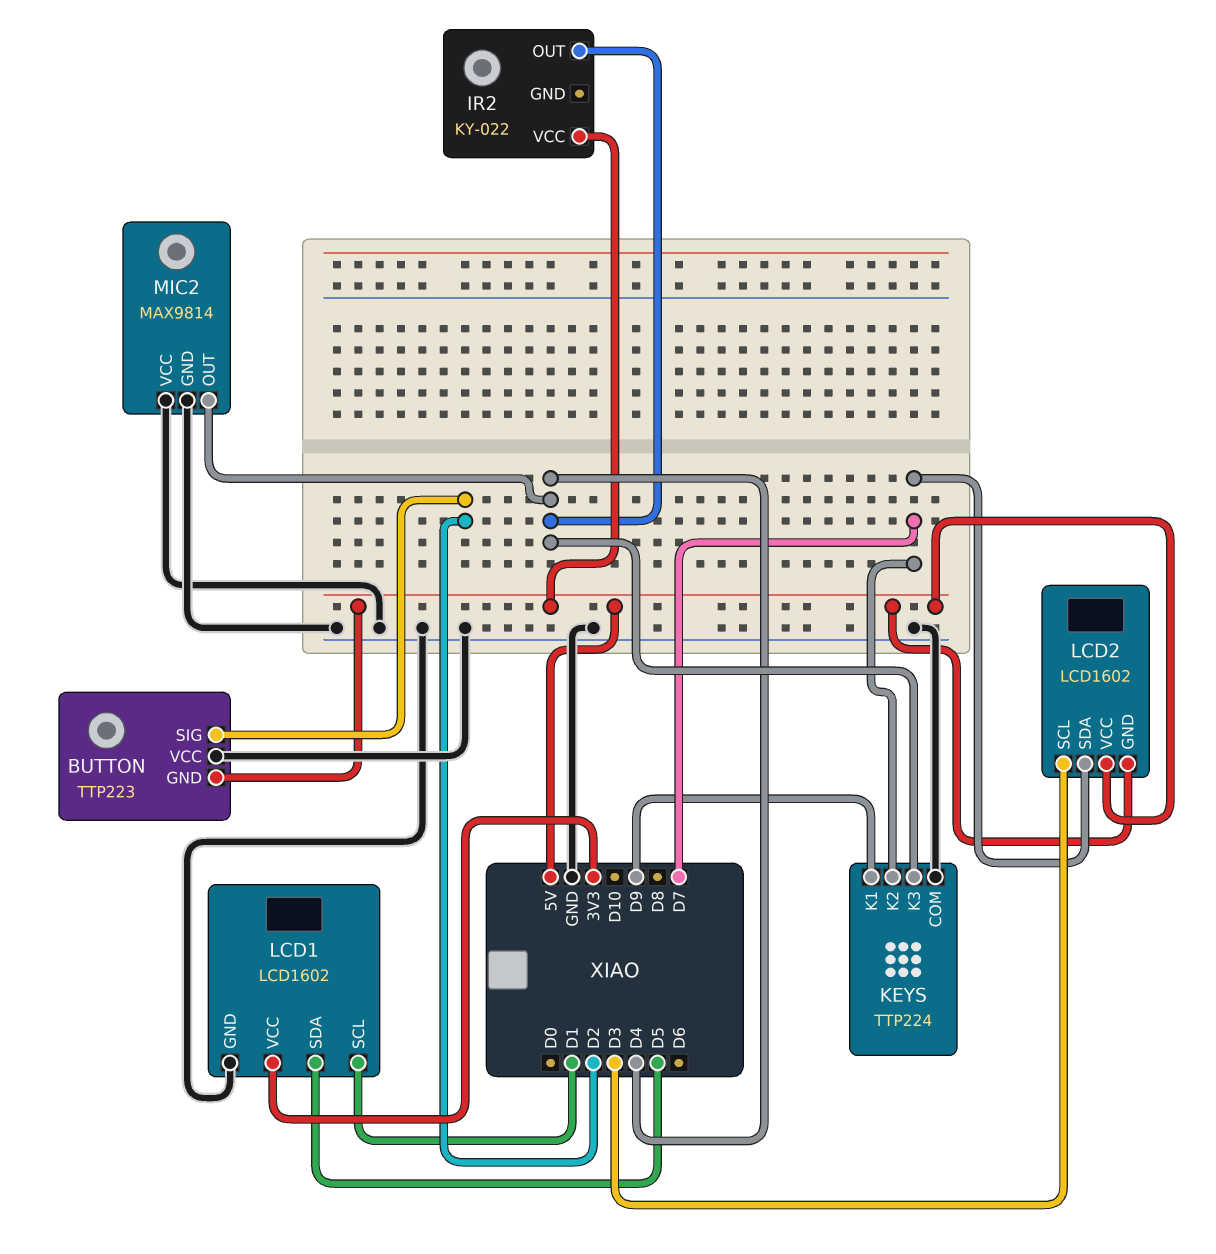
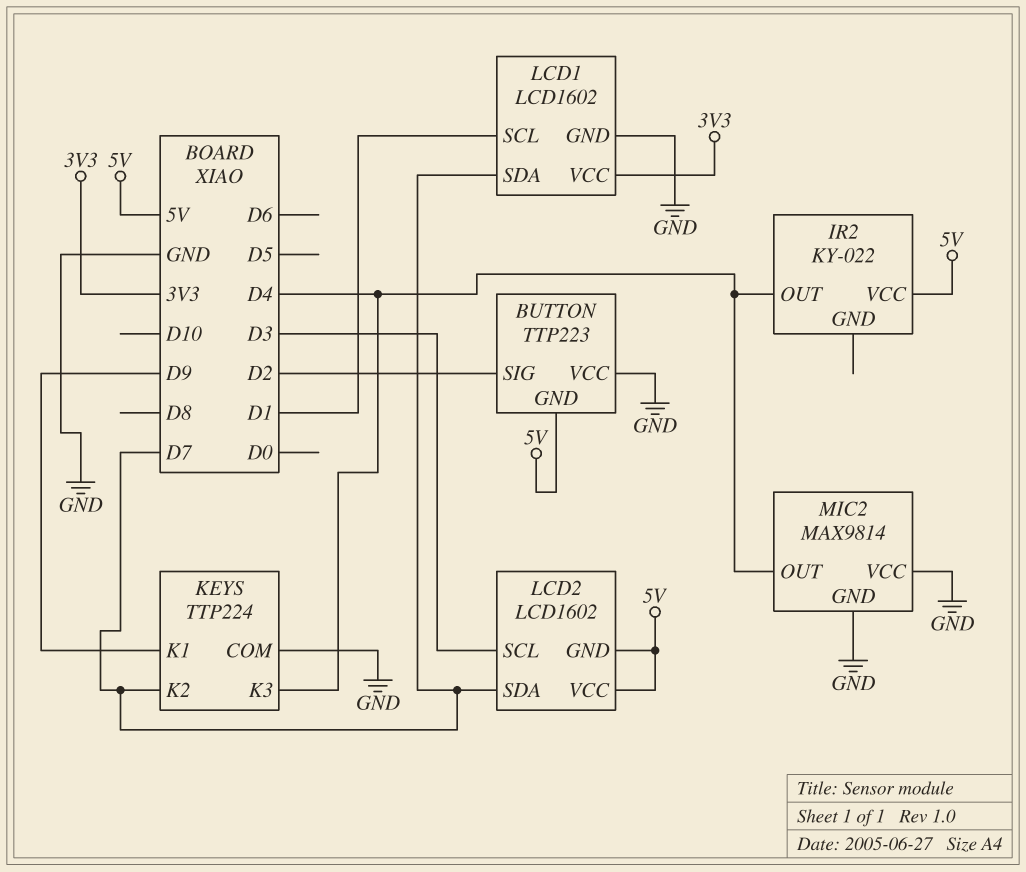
LCD1 pin SDA: D5 -> D7

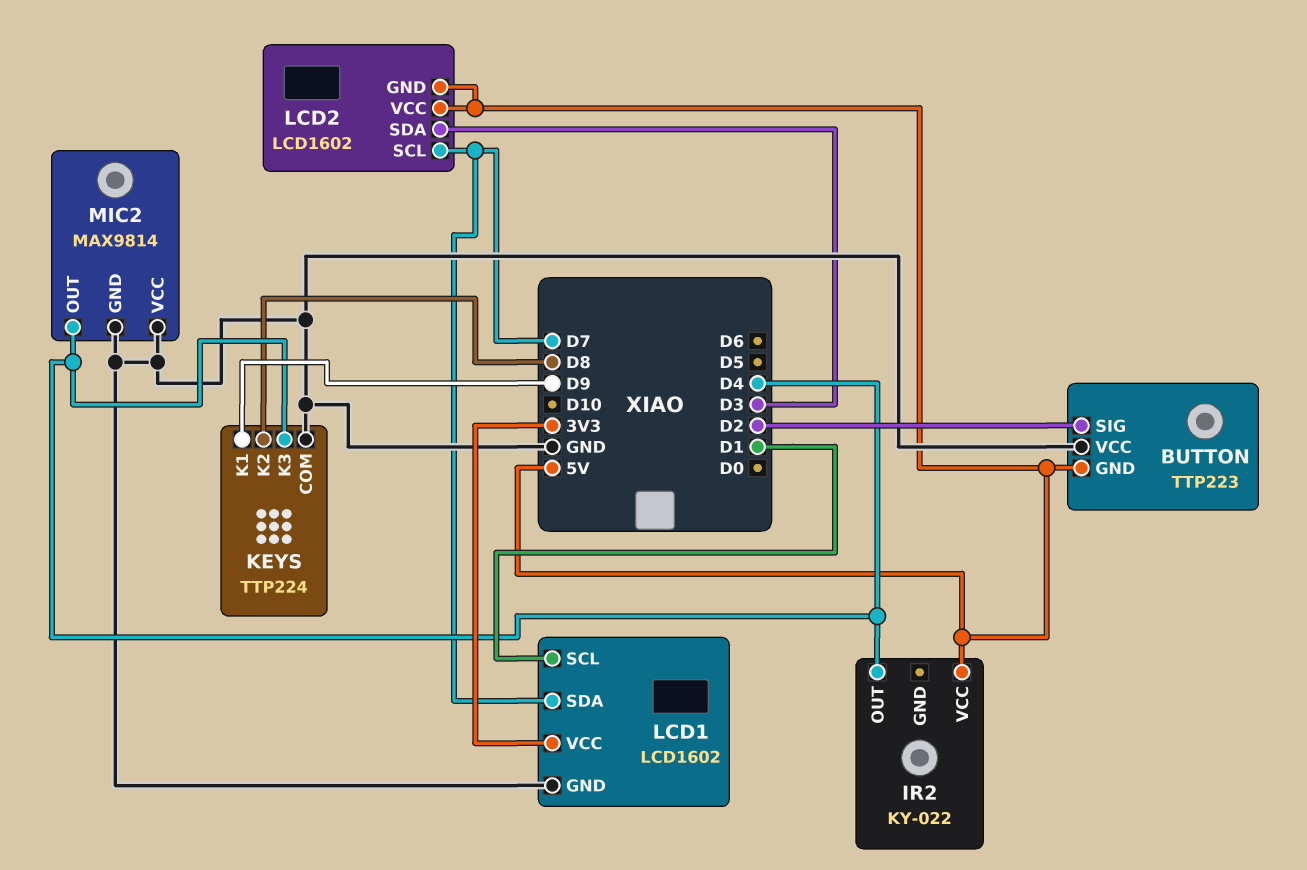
KEYS pin K2: D7 -> D8
LCD2 pin SCL: D3 -> D7
LCD2 pin SDA: D7 -> D3

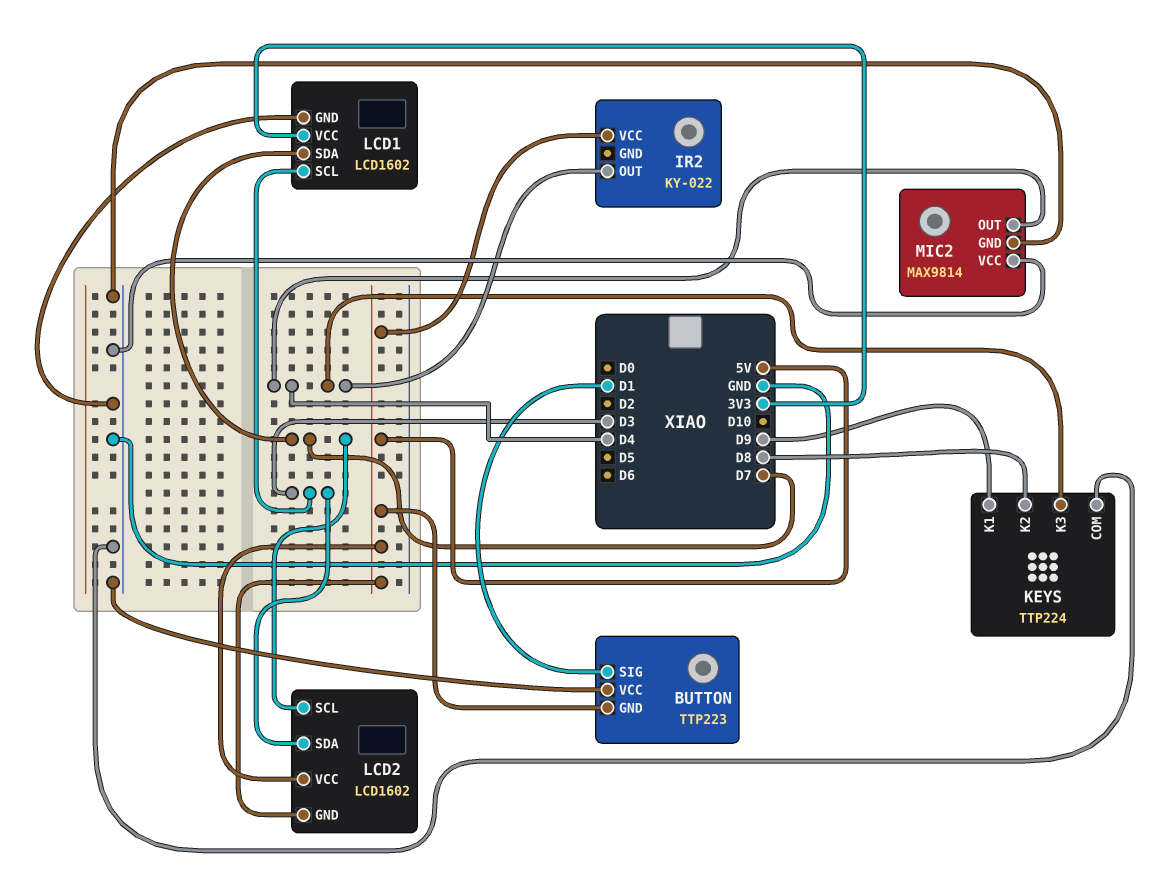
BUTTON pin SIG: D2 -> D1
LCD1 pin SCL: D1 -> D3

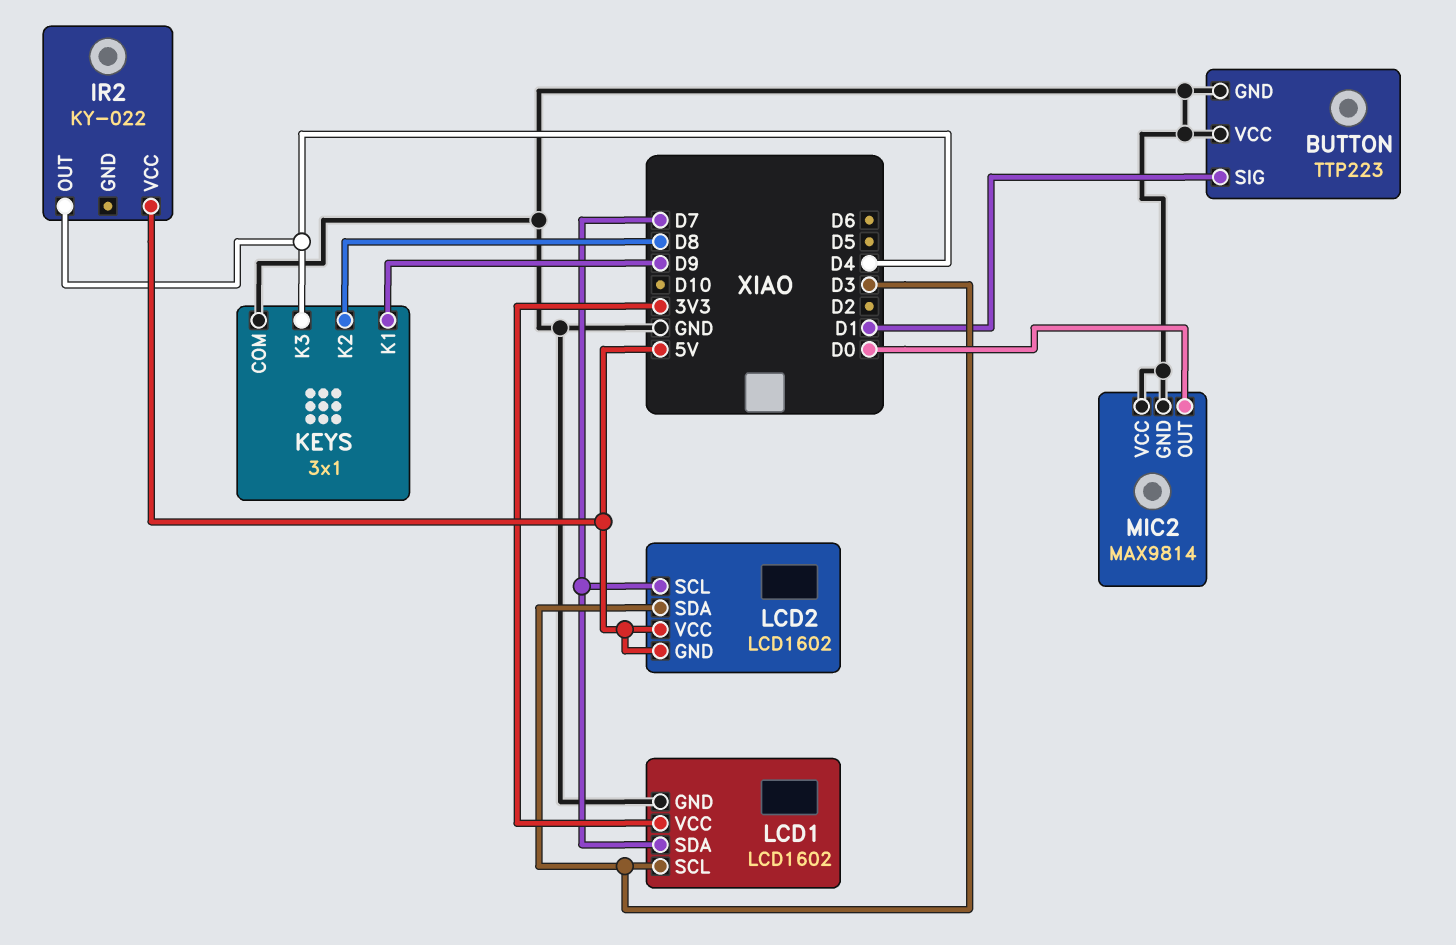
BUTTON pin GND: 5V -> GND
KEYS: TTP224 -> 3x1
MIC2 pin OUT: D4 -> D0

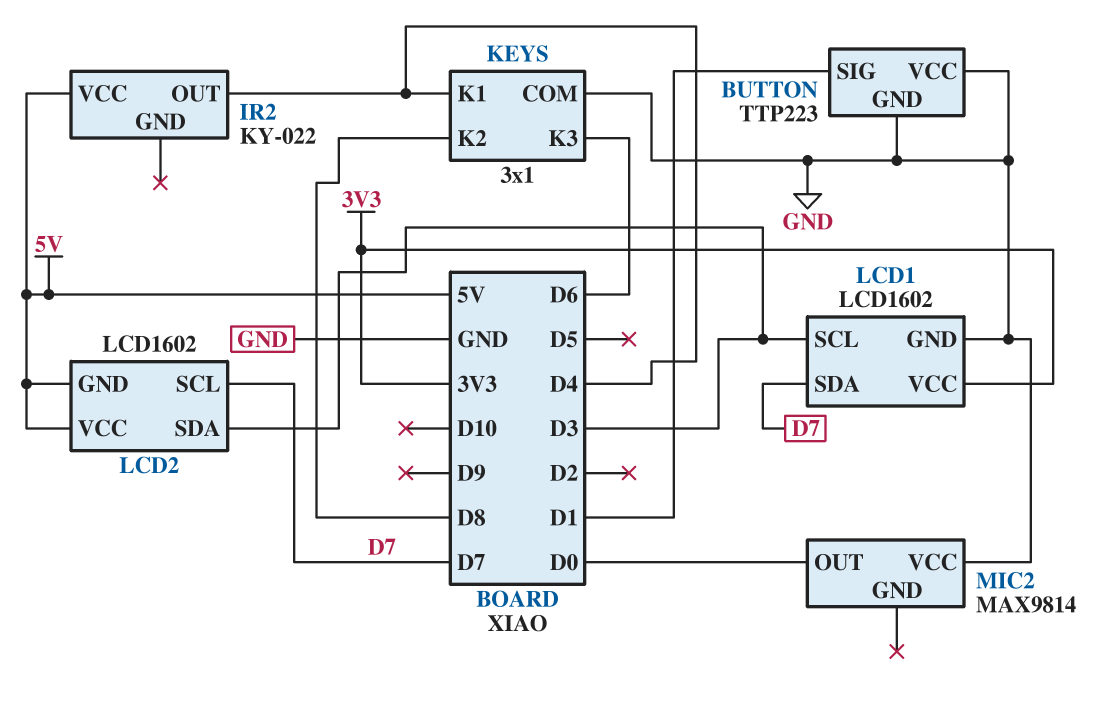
KEYS pin K1: D9 -> D4
KEYS pin K3: D4 -> D6
MIC2 pin GND: GND -> none

